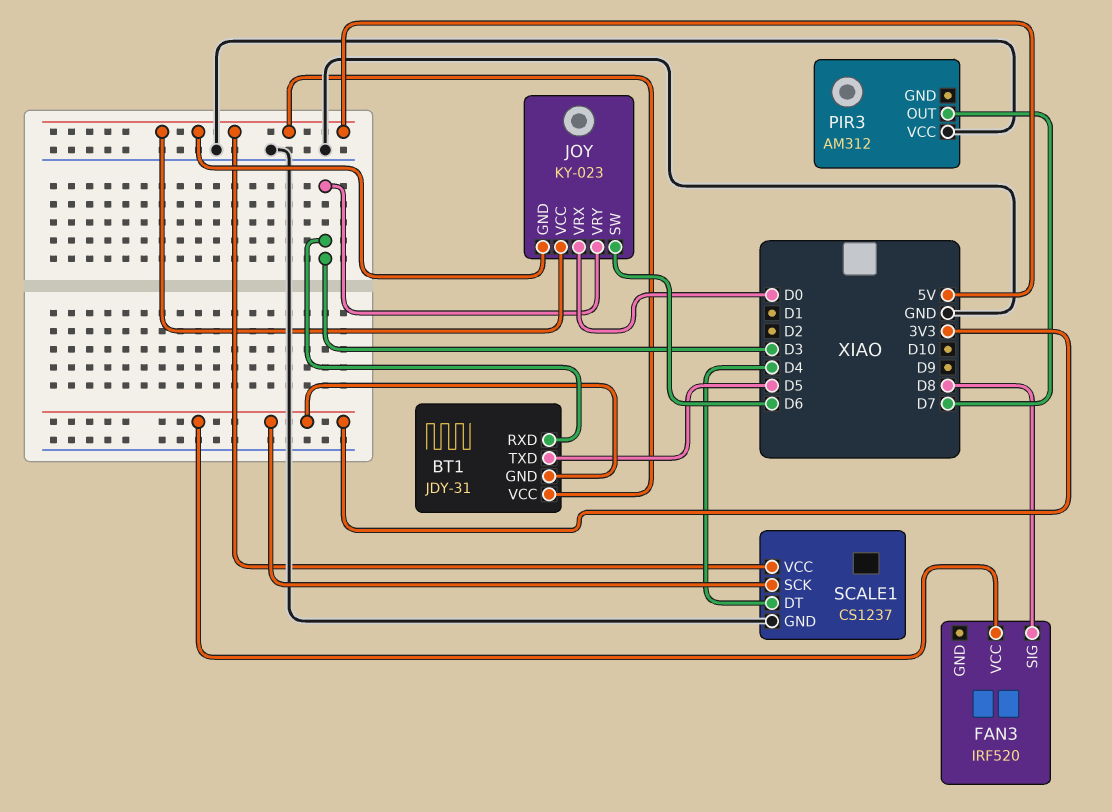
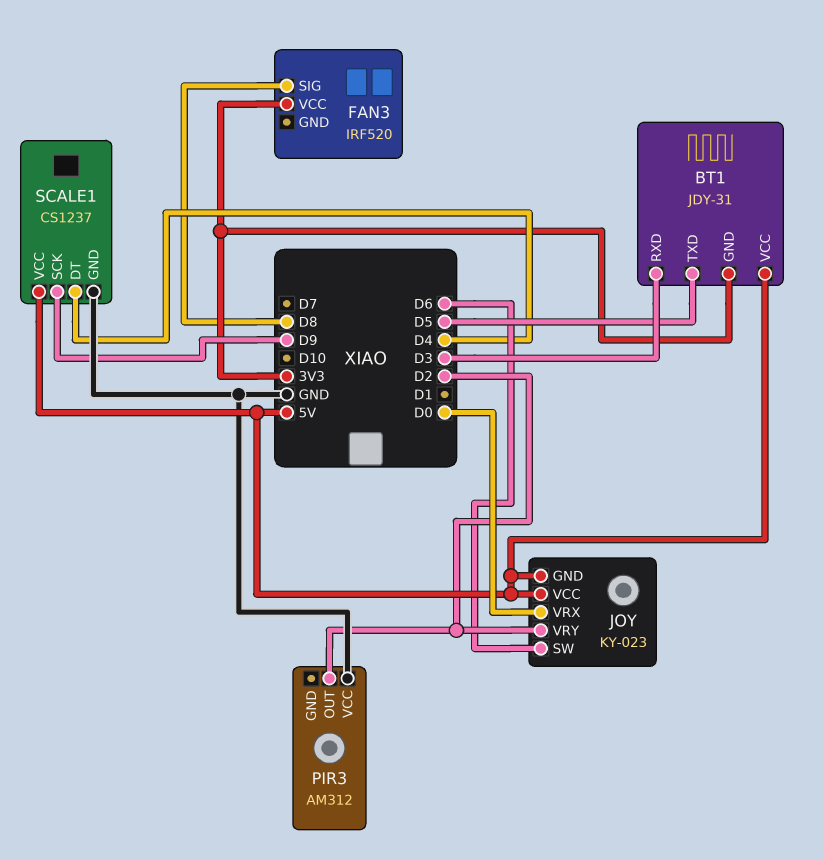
JOY pin VRY: D3 -> D2
PIR3 pin OUT: D7 -> D2
SCALE1 pin SCK: 3V3 -> D9

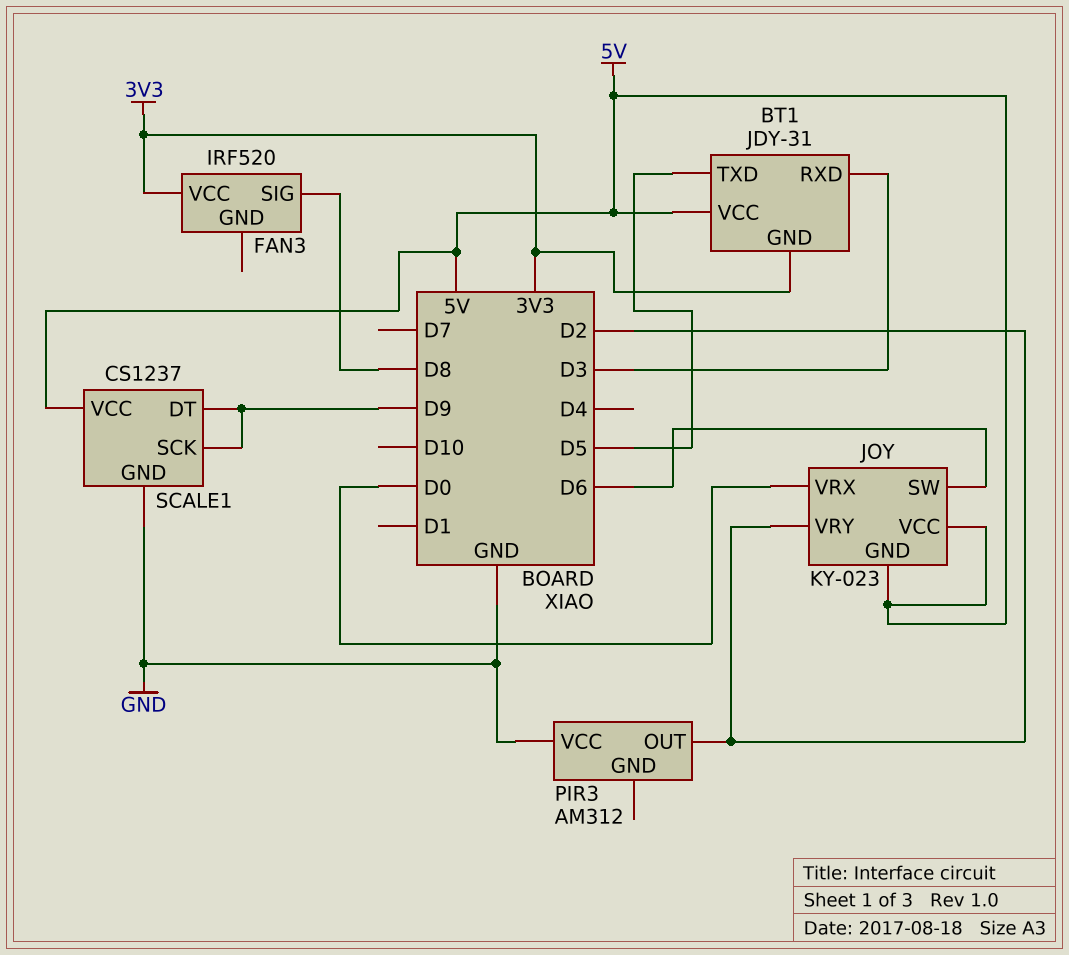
SCALE1 pin DT: D4 -> D9

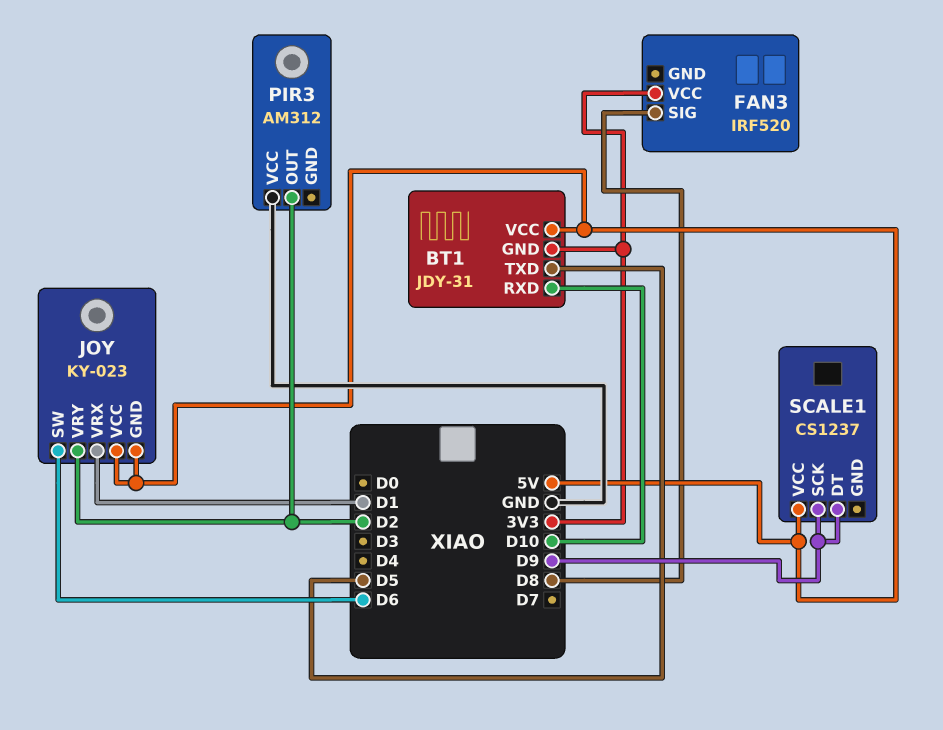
BT1 pin RXD: D3 -> D10
JOY pin VRX: D0 -> D1
SCALE1 pin GND: GND -> none

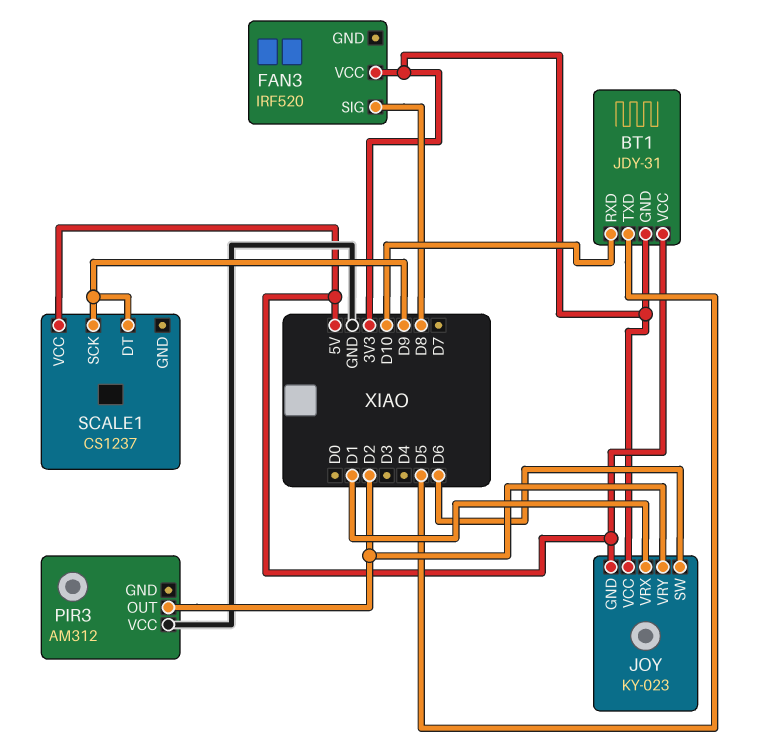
JOY pin VCC: 5V -> 3V3

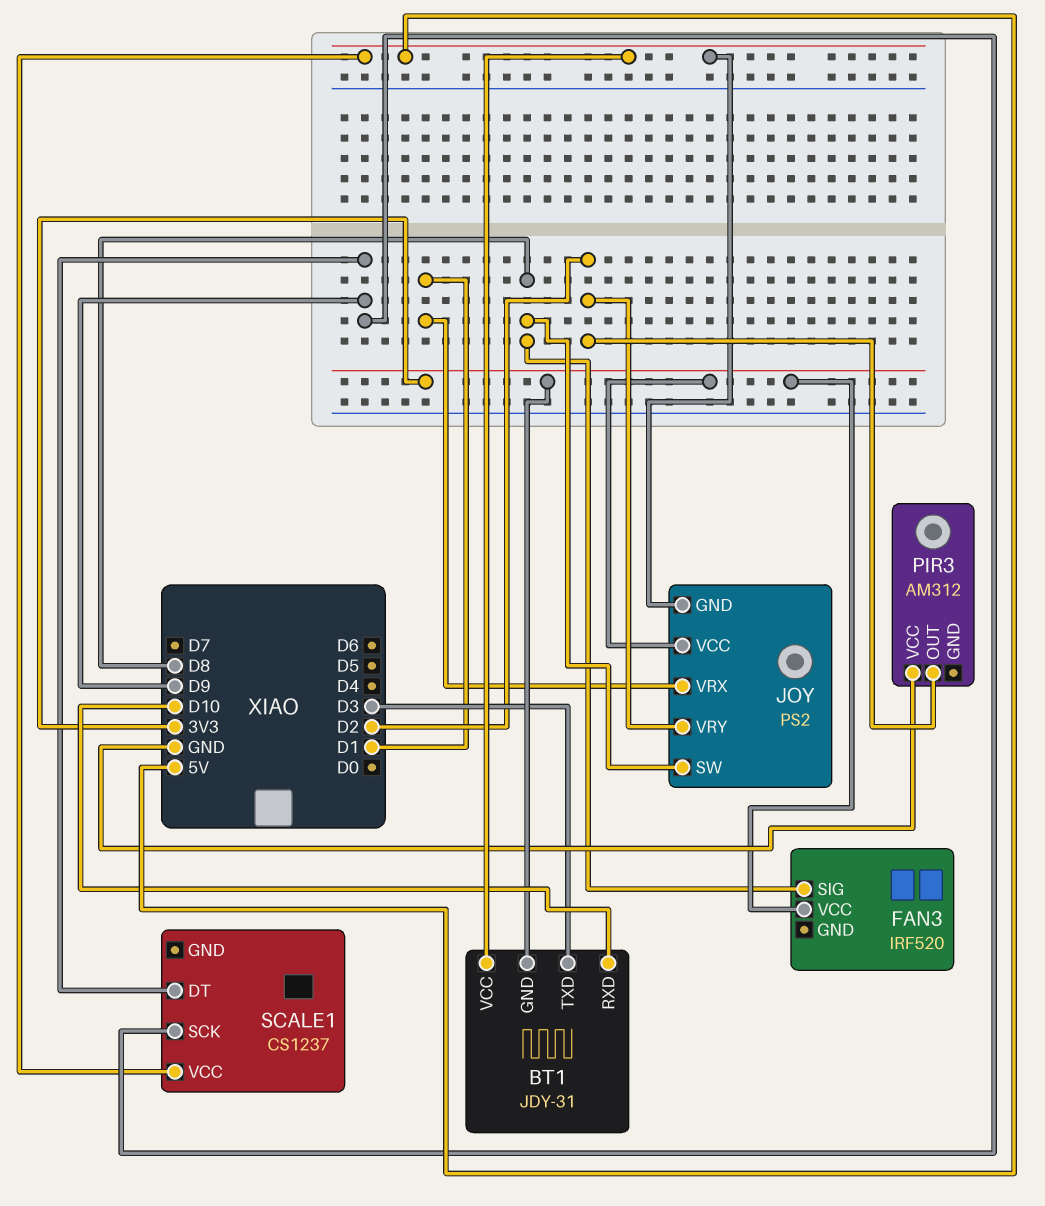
BT1 pin TXD: D5 -> D3
JOY: KY-023 -> PS2
JOY pin SW: D6 -> D8

